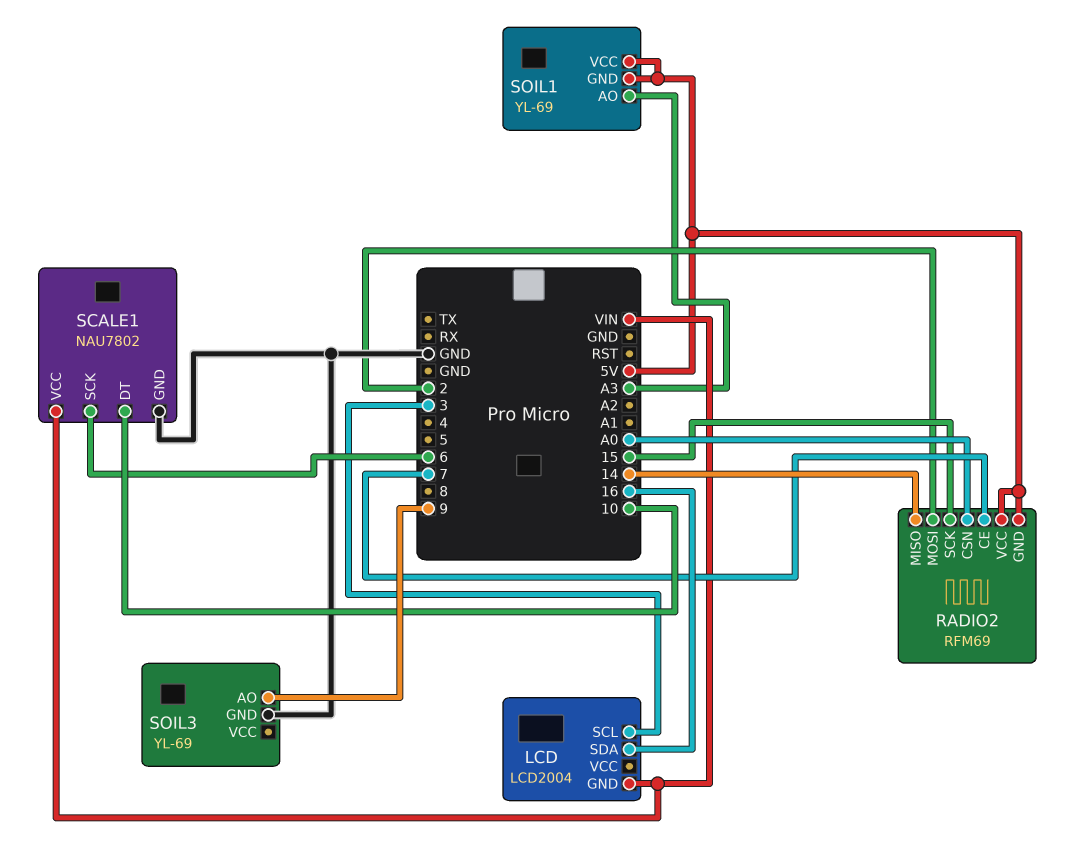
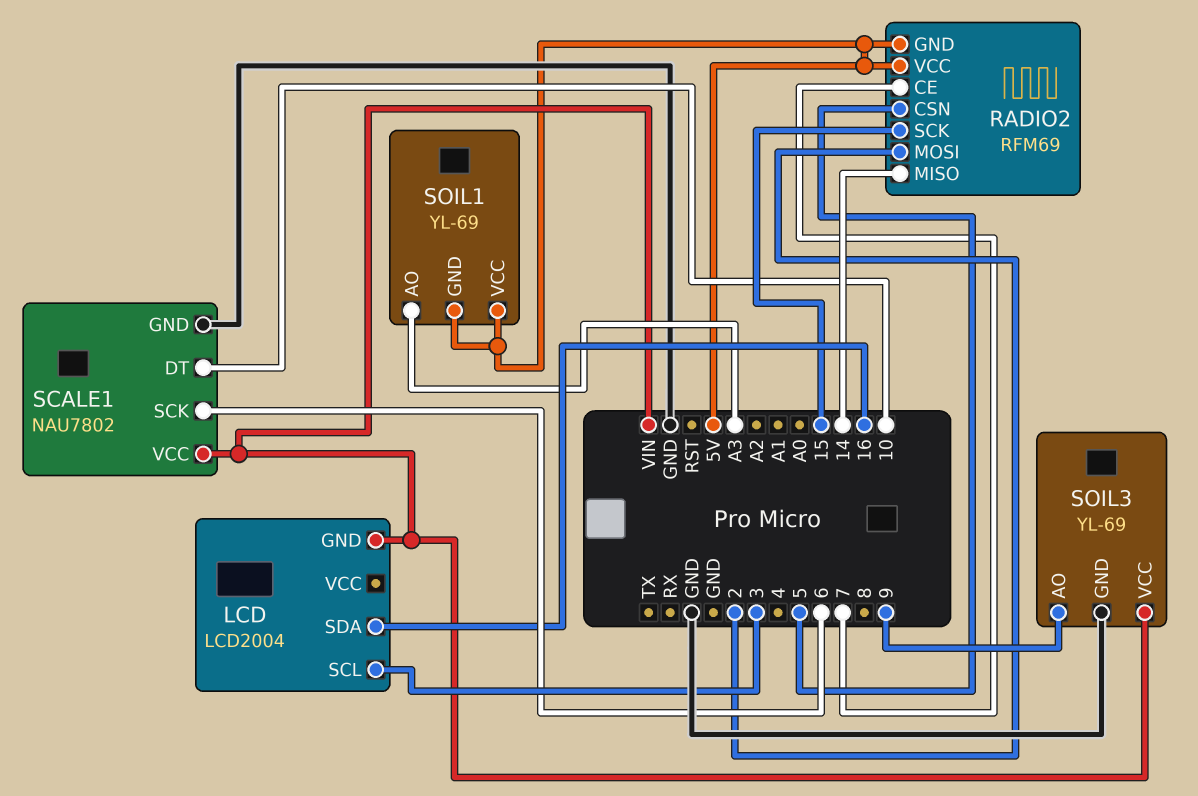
RADIO2 pin CSN: A0 -> 5
SOIL3 pin VCC: none -> VIN

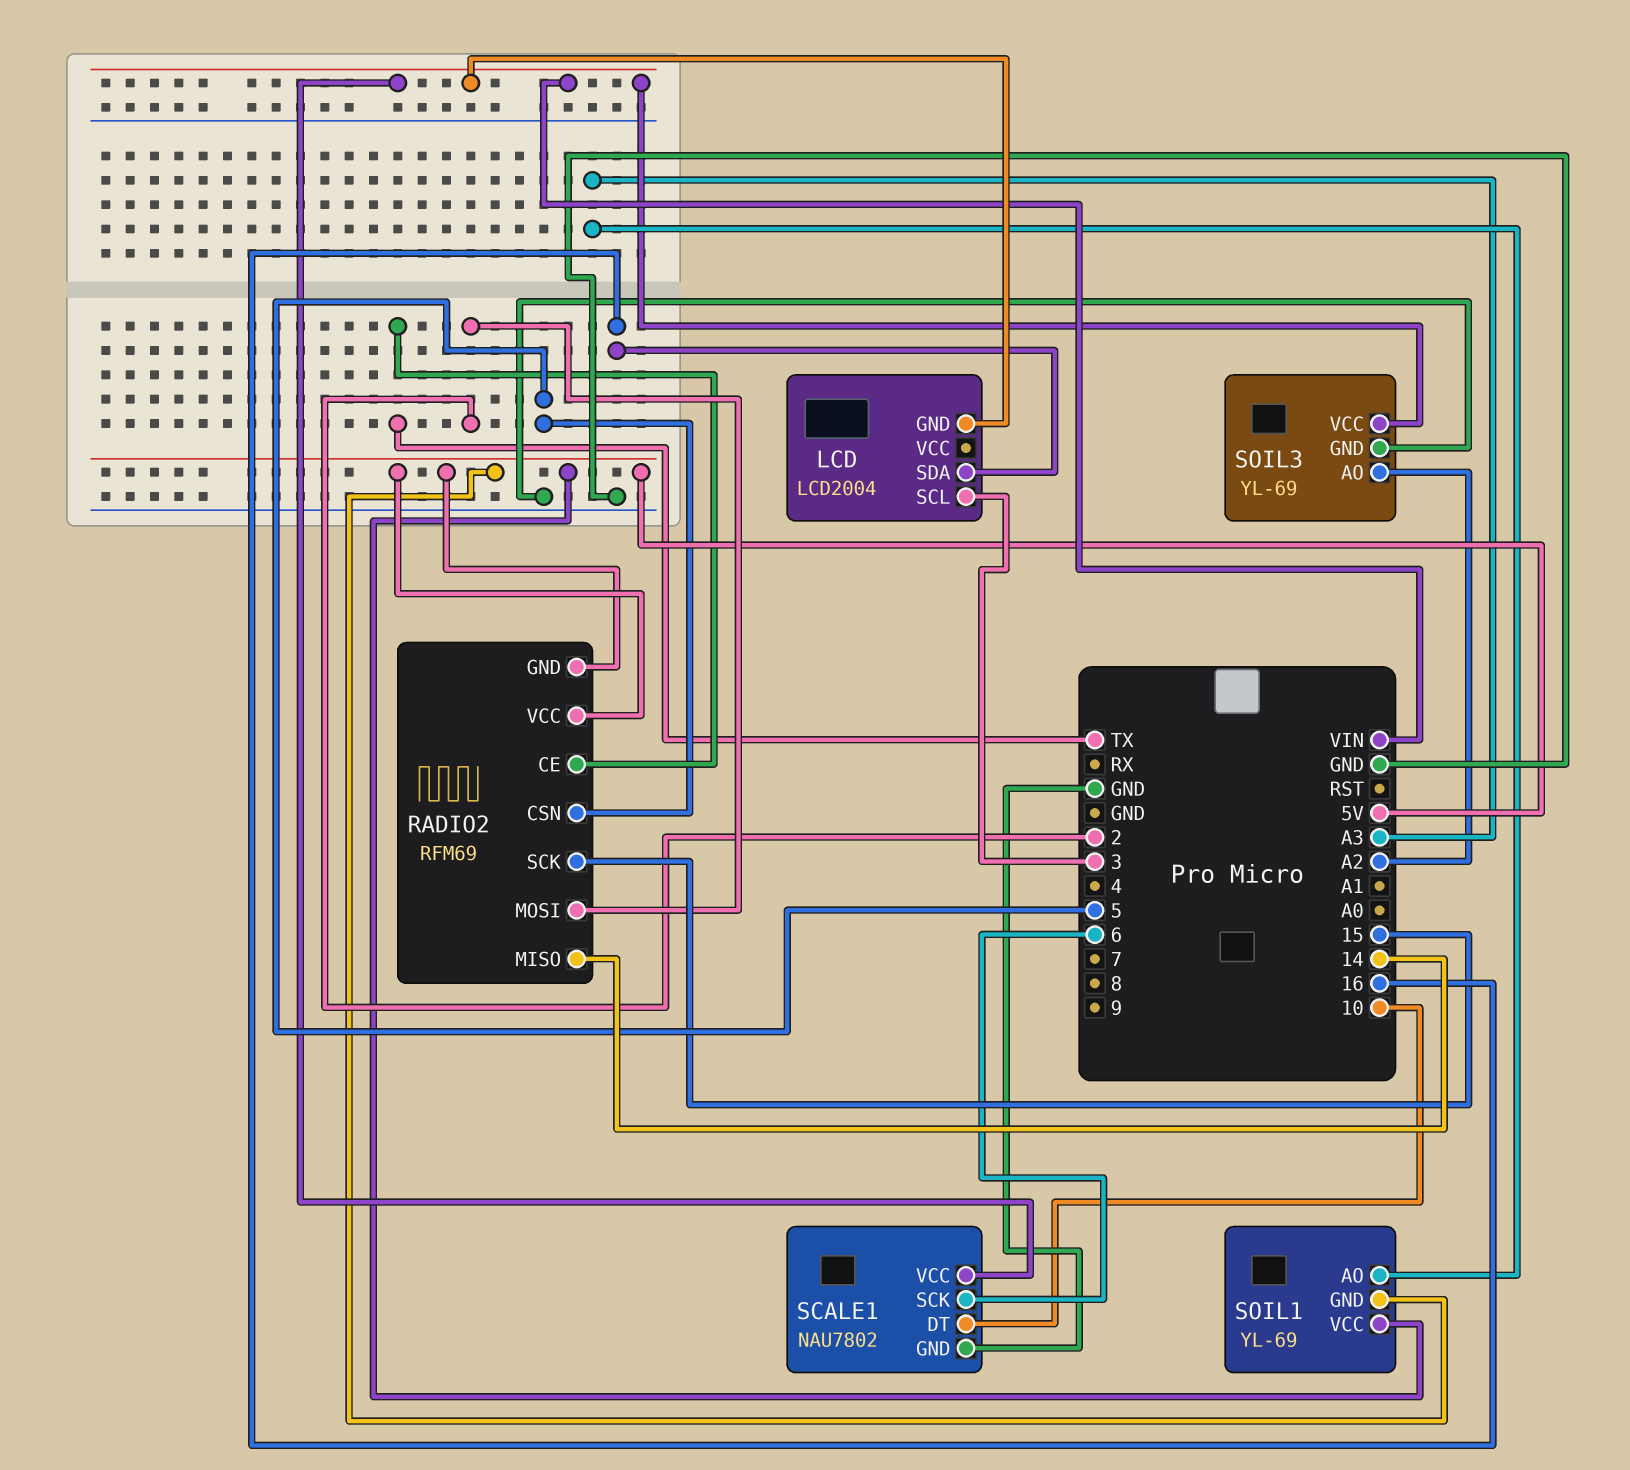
RADIO2 pin CE: 7 -> TX
SOIL3 pin AO: 9 -> A2

